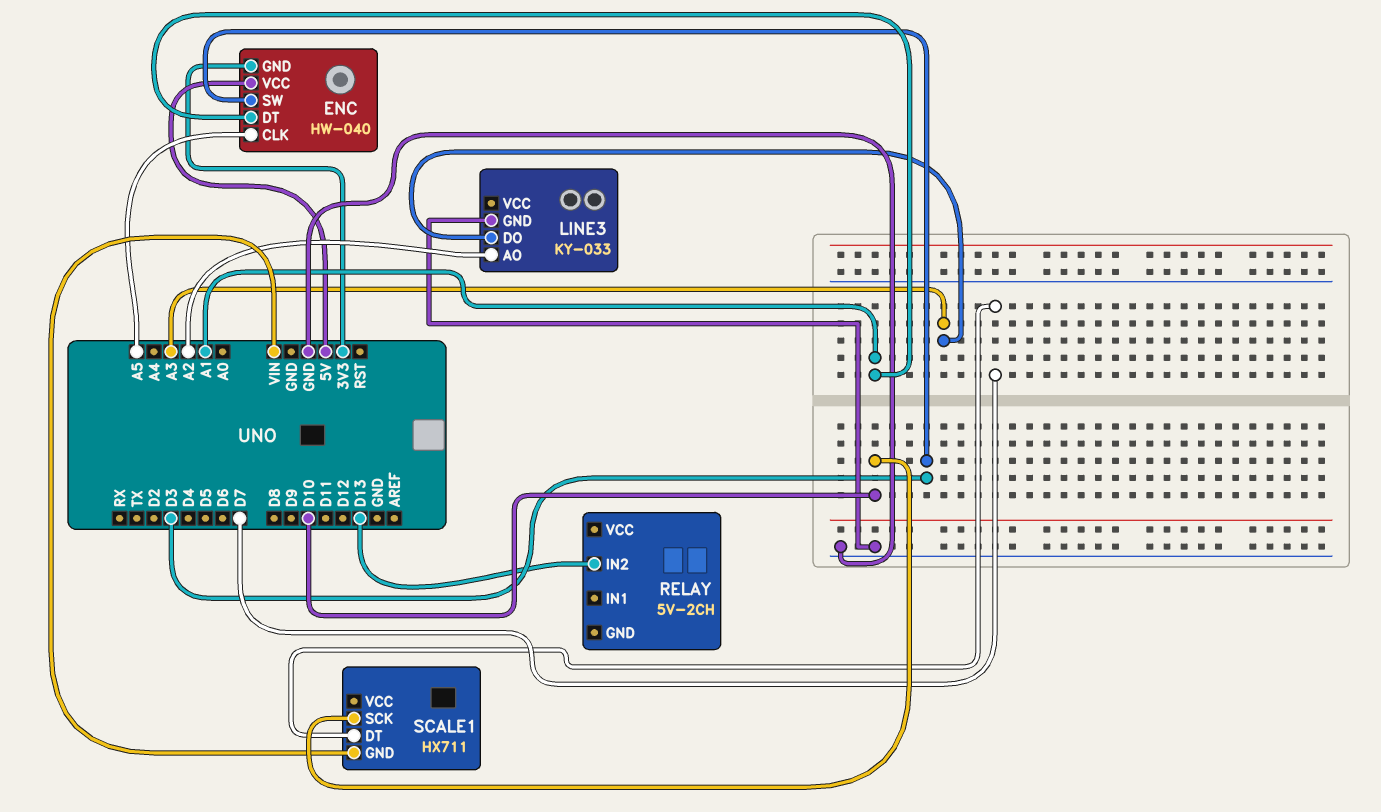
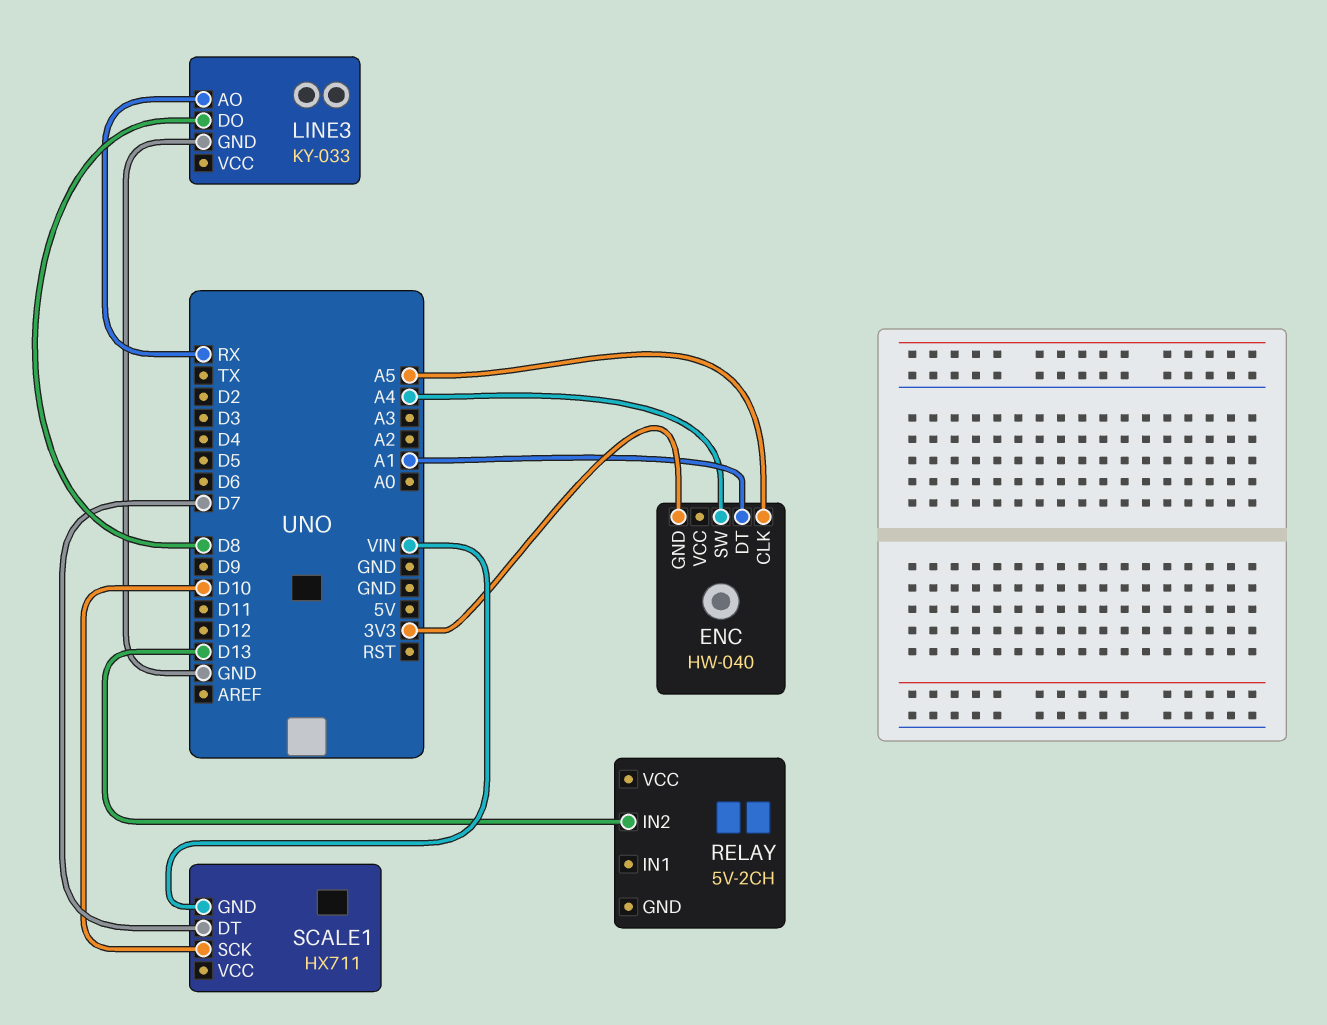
ENC pin SW: D3 -> A4
ENC pin VCC: 5V -> none
LINE3 pin AO: A2 -> RX
LINE3 pin DO: A3 -> D8

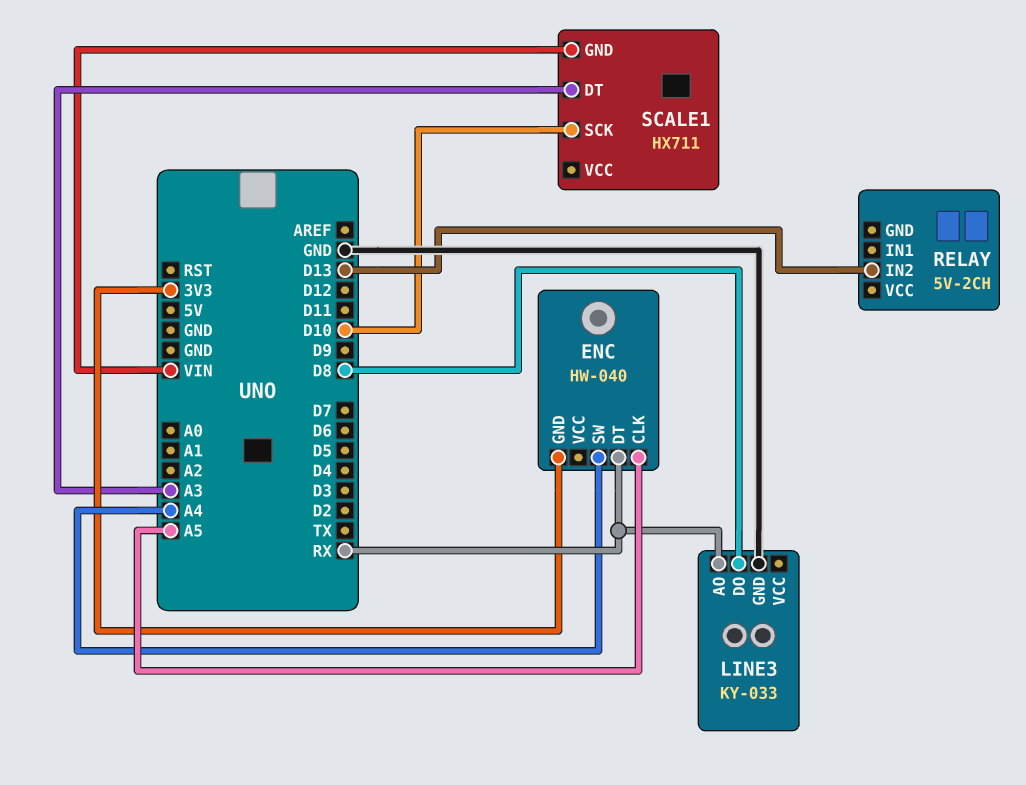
ENC pin DT: A1 -> RX
SCALE1 pin DT: D7 -> A3

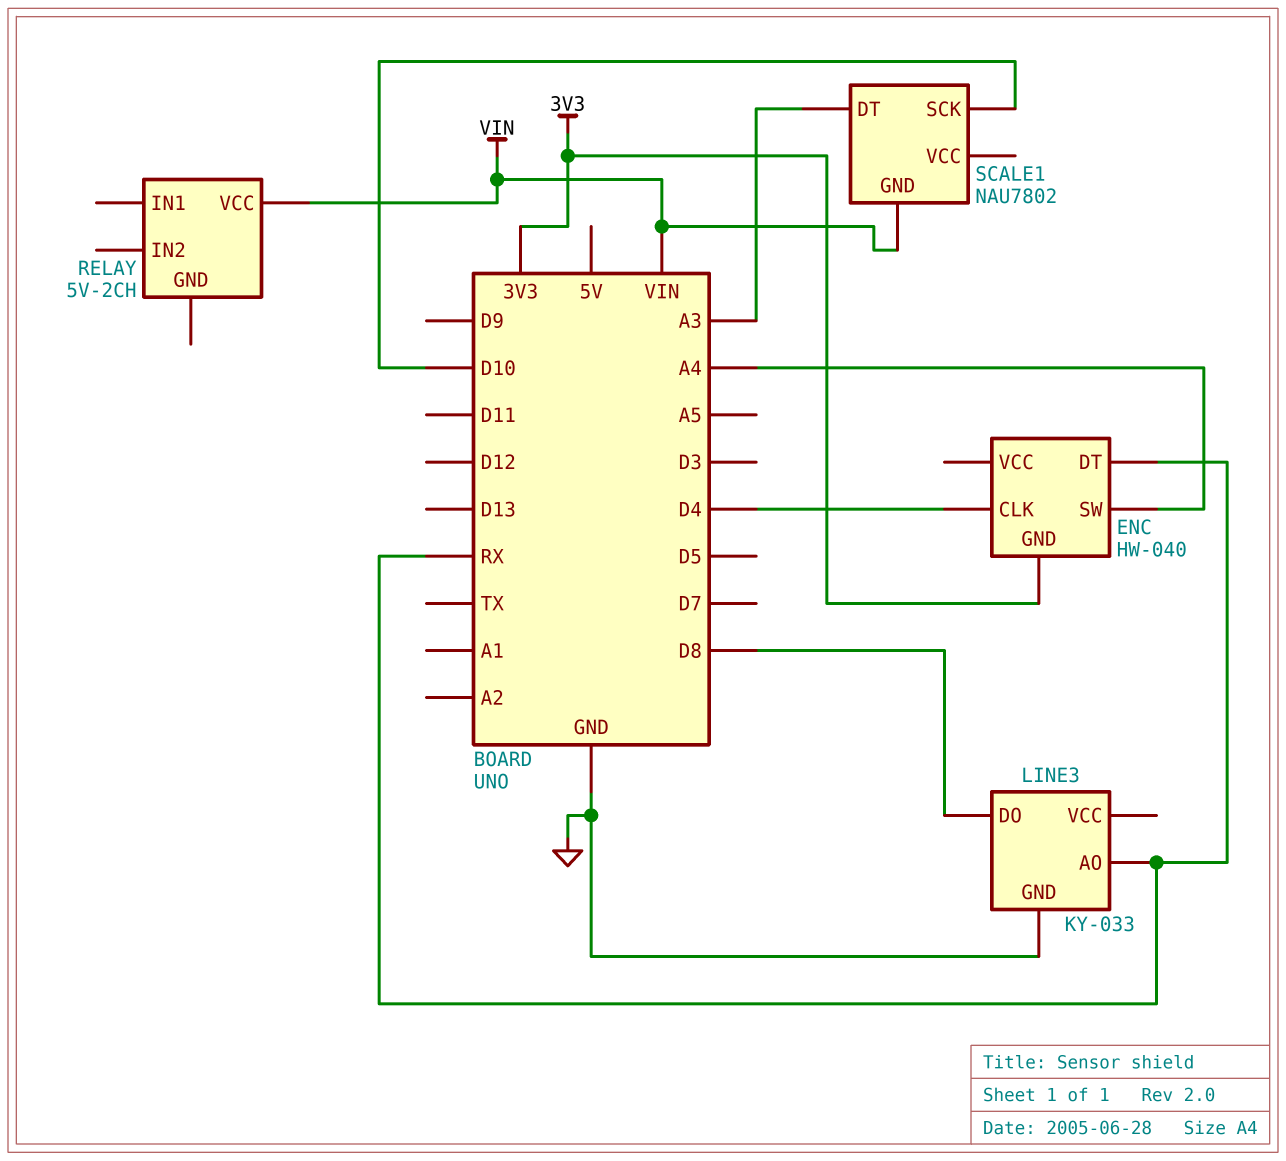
ENC pin CLK: A5 -> D4
RELAY pin IN2: D13 -> none
RELAY pin VCC: none -> VIN
SCALE1: HX711 -> NAU7802

